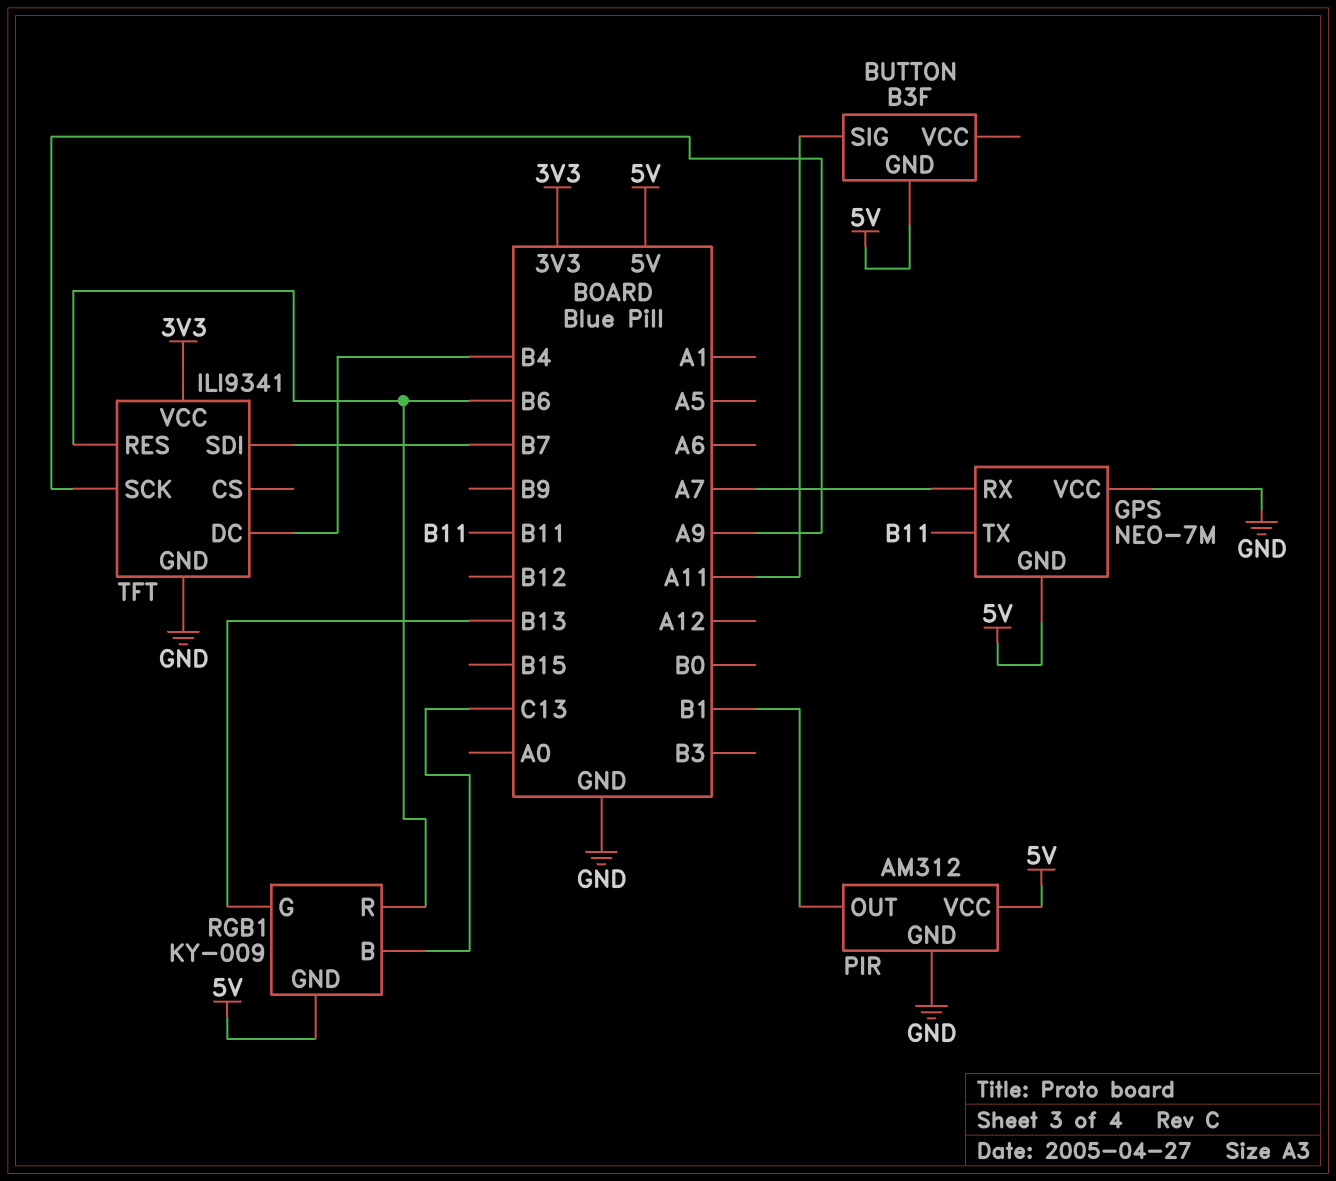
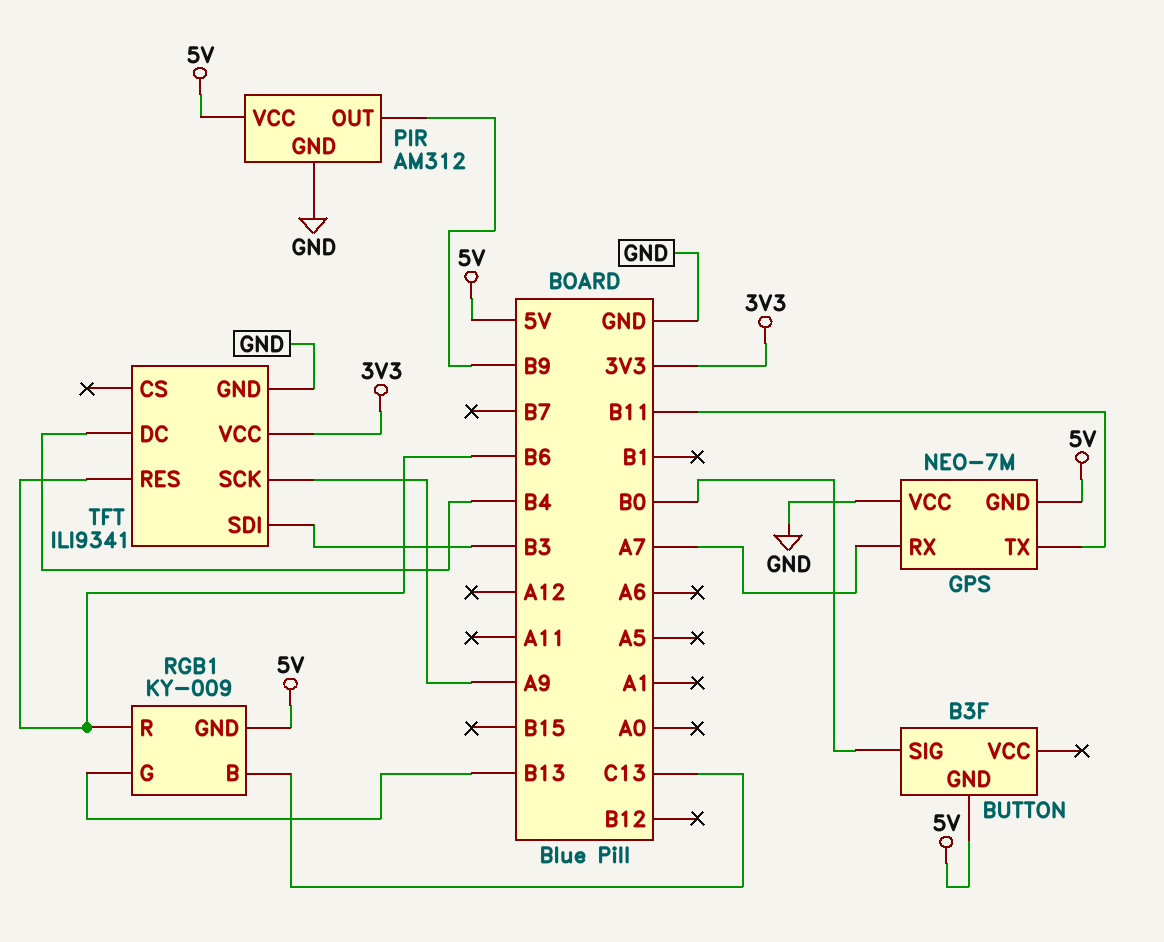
BUTTON pin SIG: A11 -> B0
PIR pin OUT: B1 -> B9
TFT pin SDI: B7 -> B3

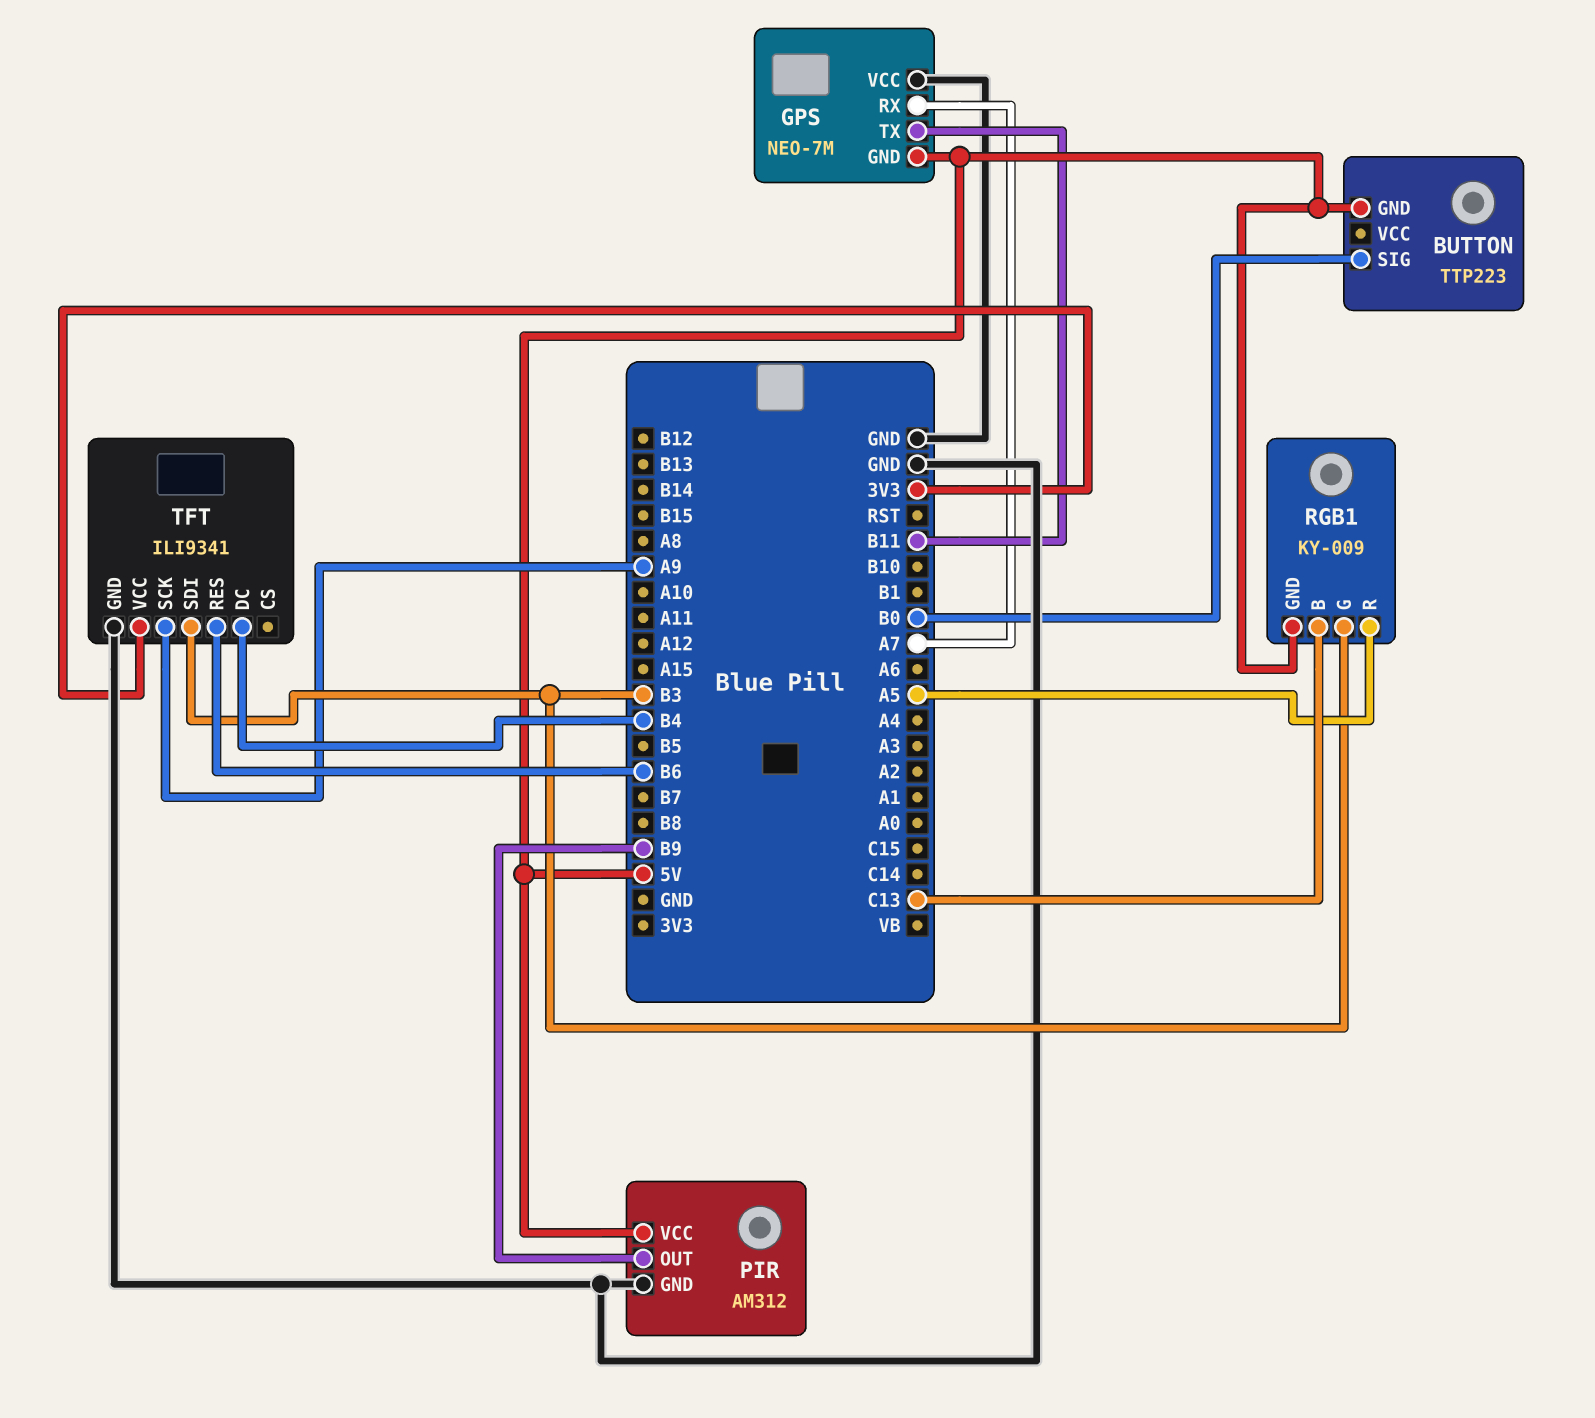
BUTTON: B3F -> TTP223
RGB1 pin G: B13 -> B3
RGB1 pin R: B6 -> A5

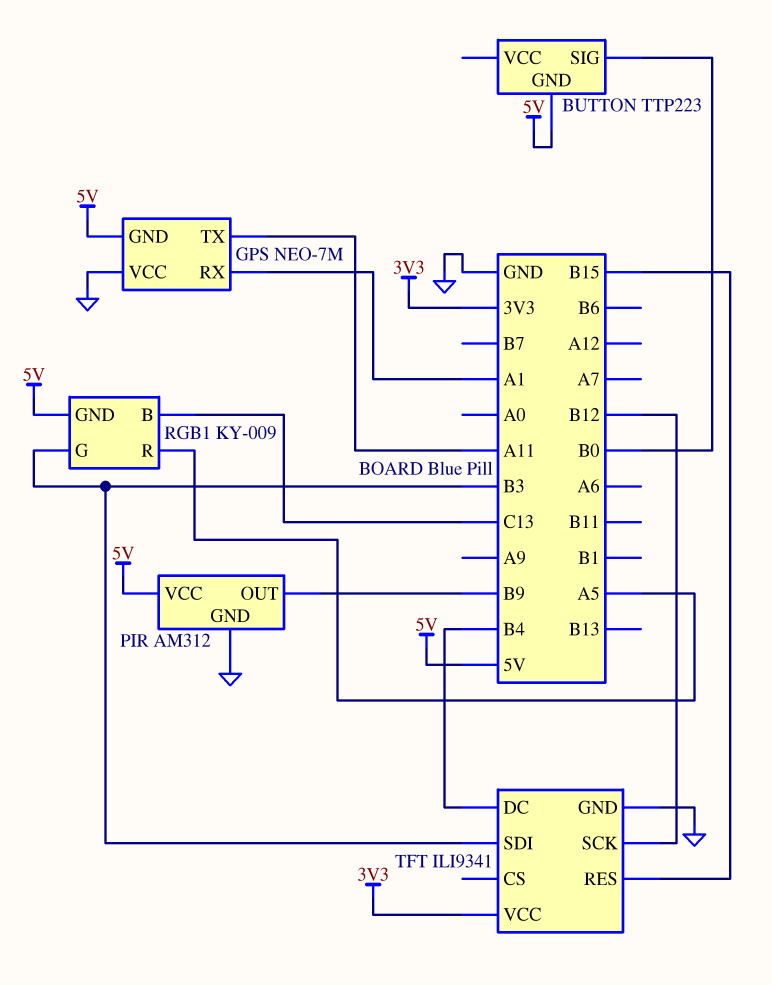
GPS pin RX: A7 -> A1
GPS pin TX: B11 -> A11
TFT pin RES: B6 -> B15
TFT pin SCK: A9 -> B12

